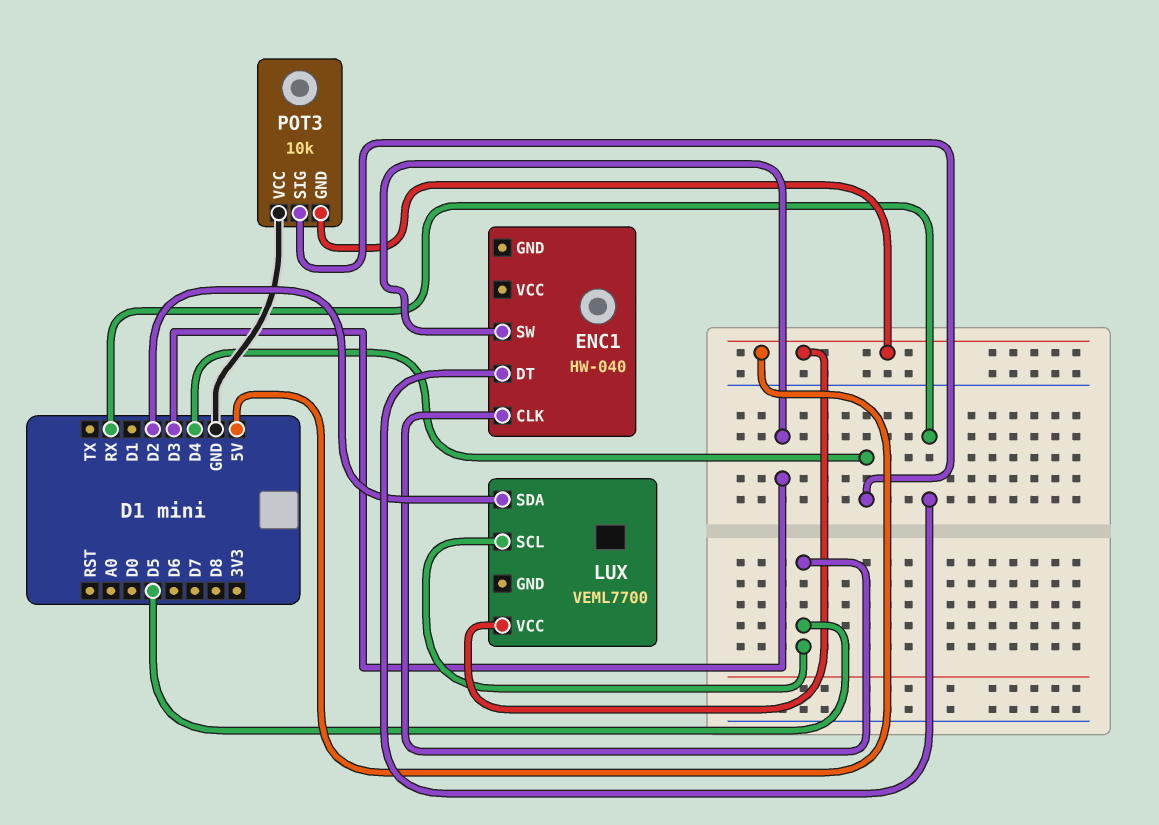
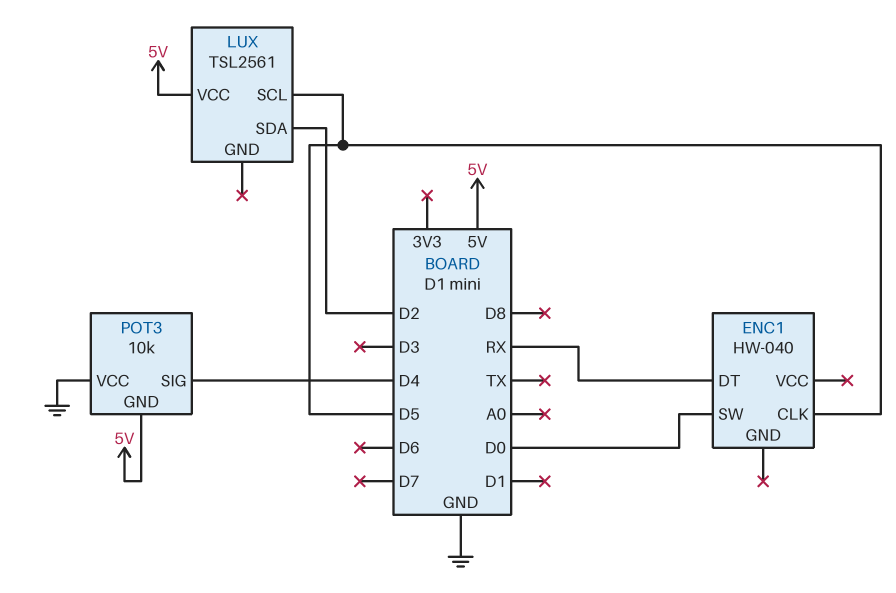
ENC1 pin SW: D3 -> D0
LUX: VEML7700 -> TSL2561

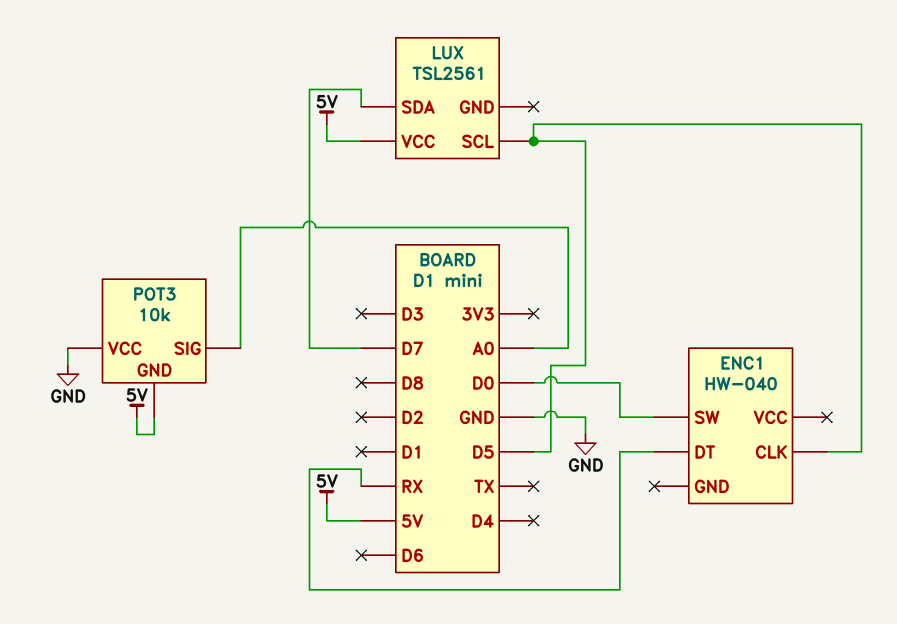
LUX pin SDA: D2 -> D7
POT3 pin SIG: D4 -> A0

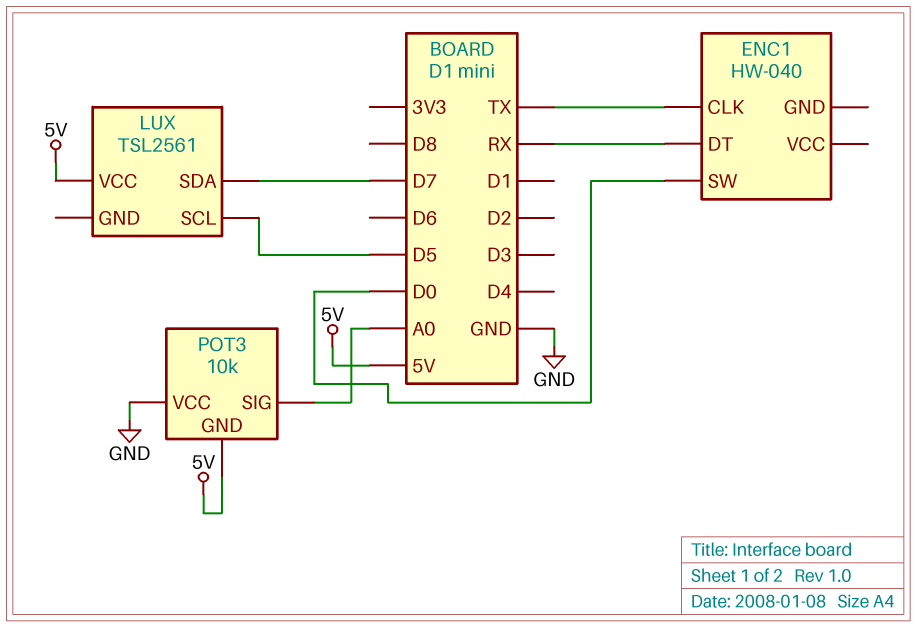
ENC1 pin CLK: D5 -> TX

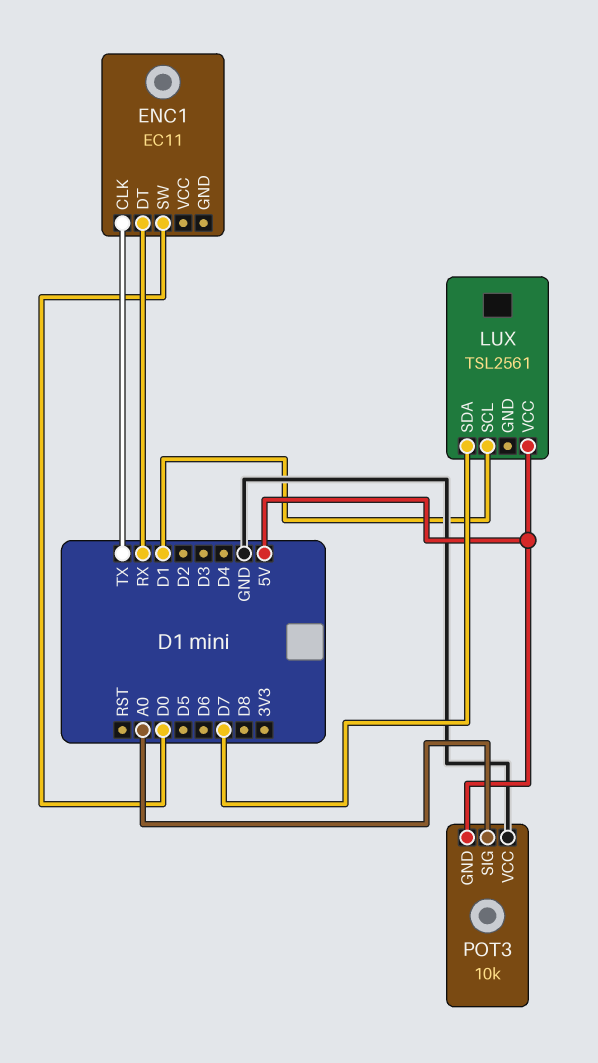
ENC1: HW-040 -> EC11
LUX pin SCL: D5 -> D1

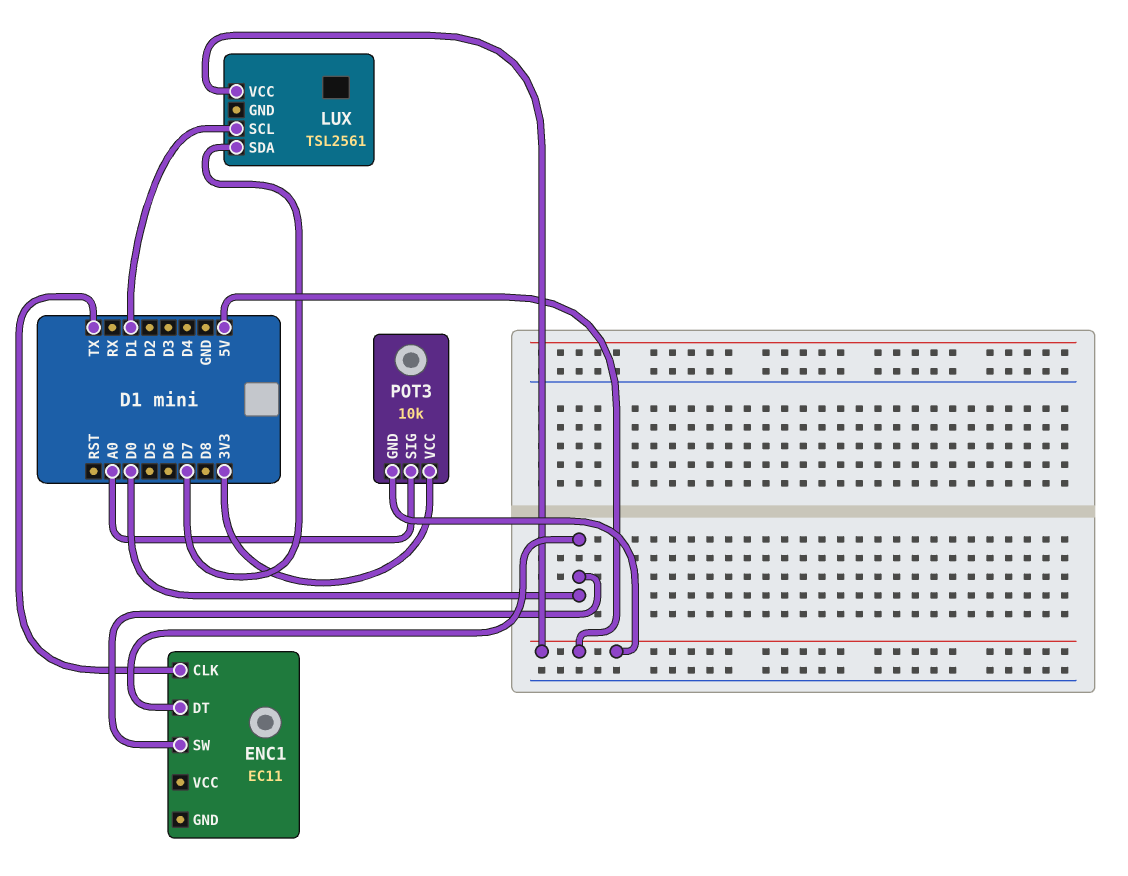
ENC1 pin DT: RX -> D0
POT3 pin VCC: GND -> 3V3

